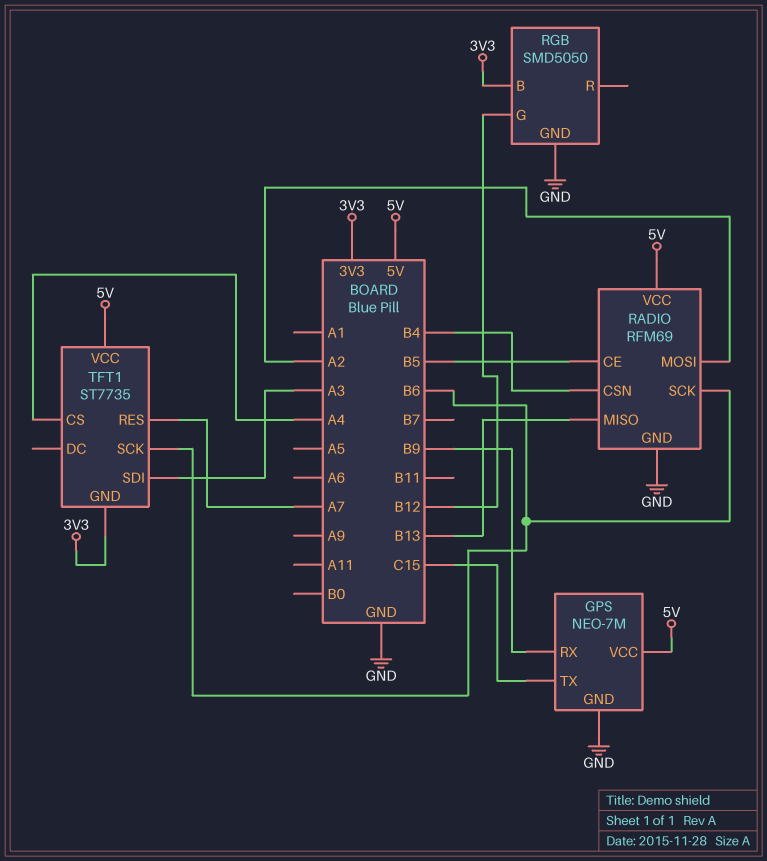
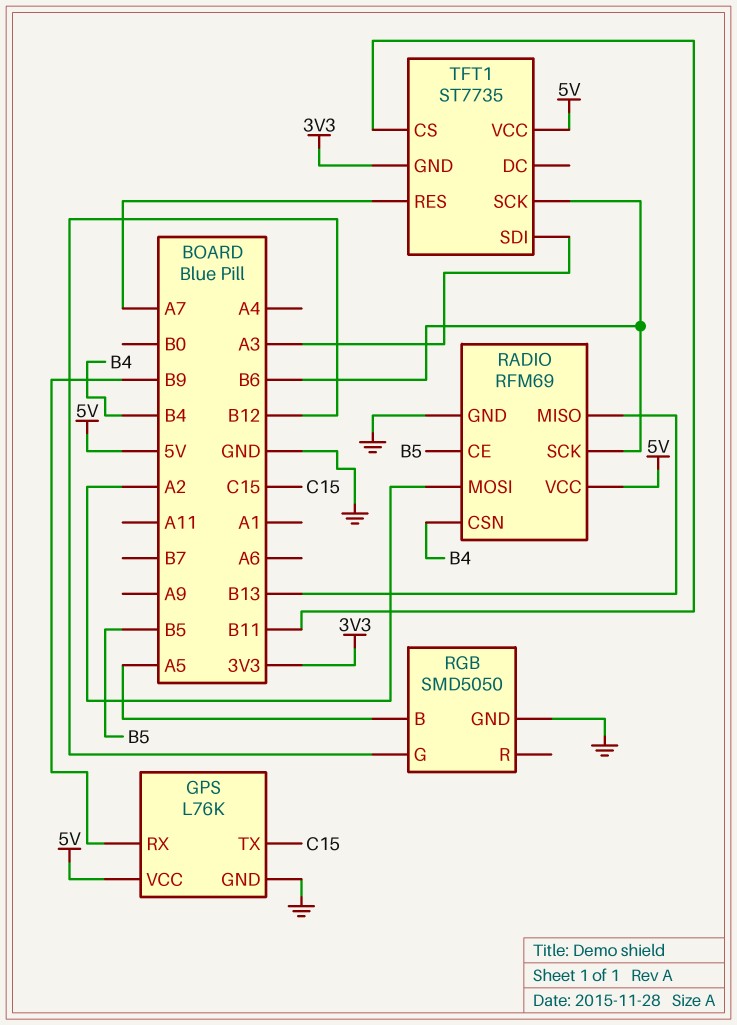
GPS: NEO-7M -> L76K
RGB pin B: 3V3 -> A5
TFT1 pin CS: A4 -> B11

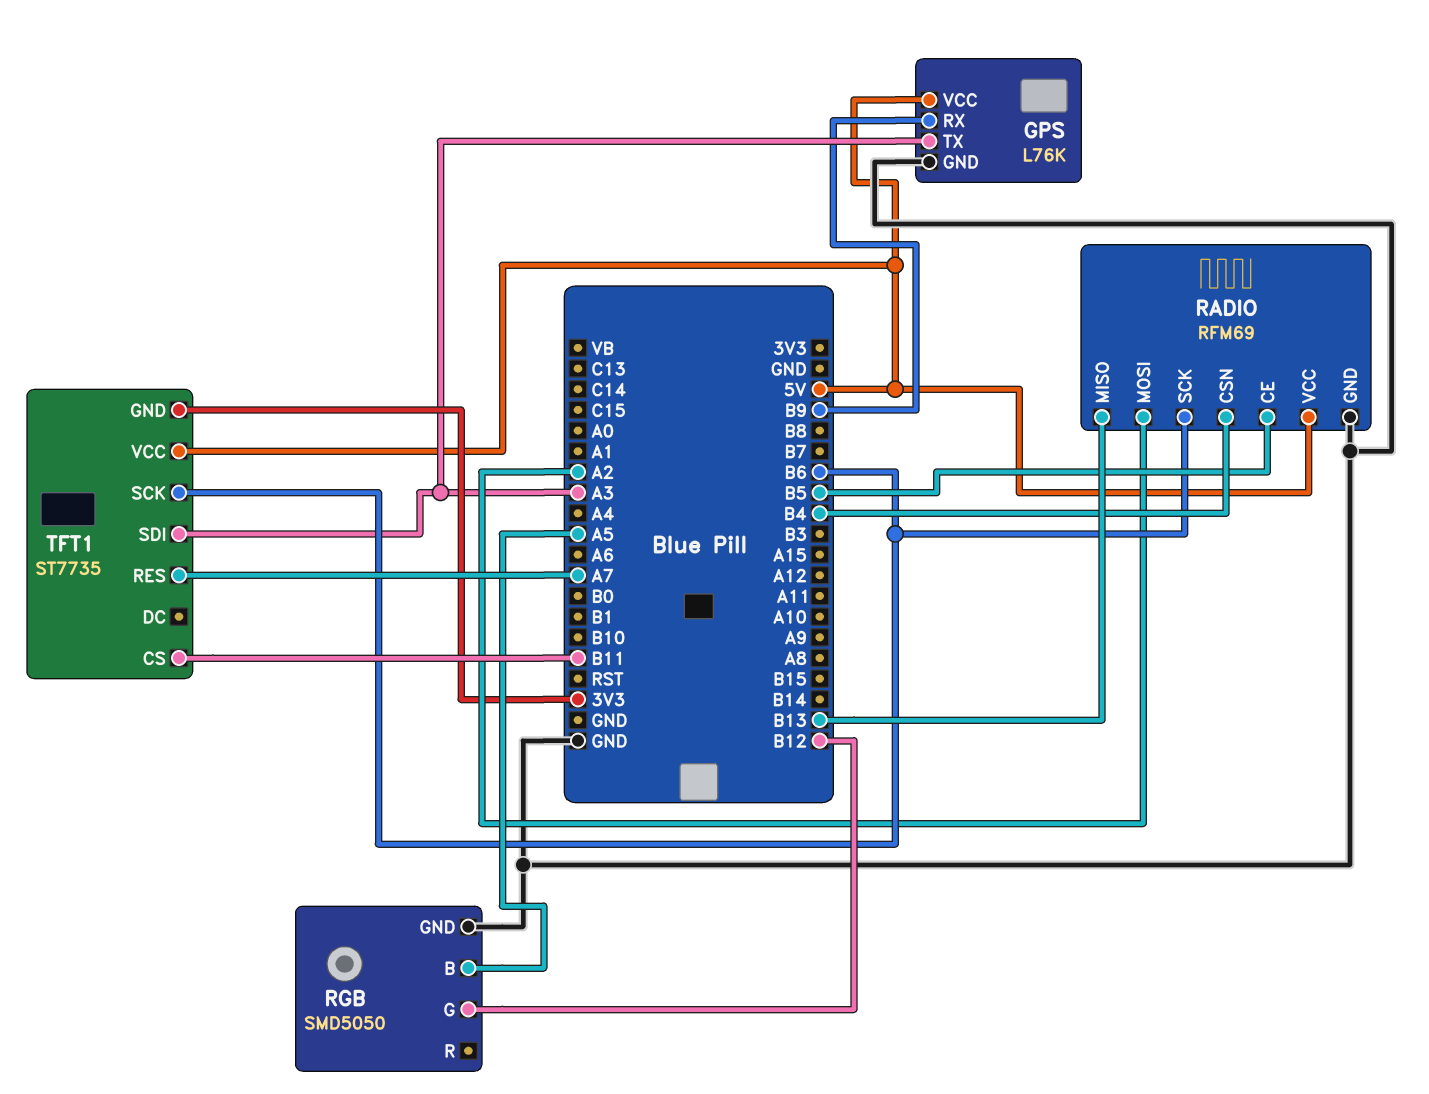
GPS pin TX: C15 -> A3

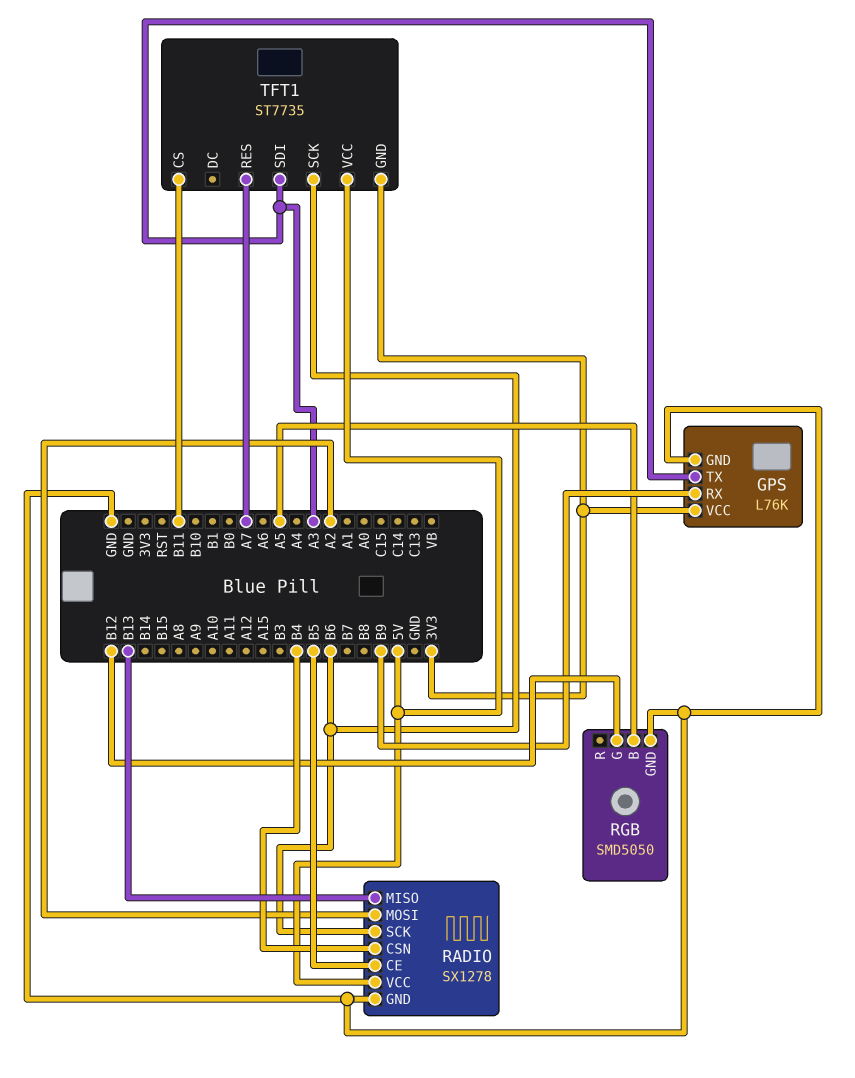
GPS pin VCC: 5V -> 3V3
RADIO: RFM69 -> SX1278

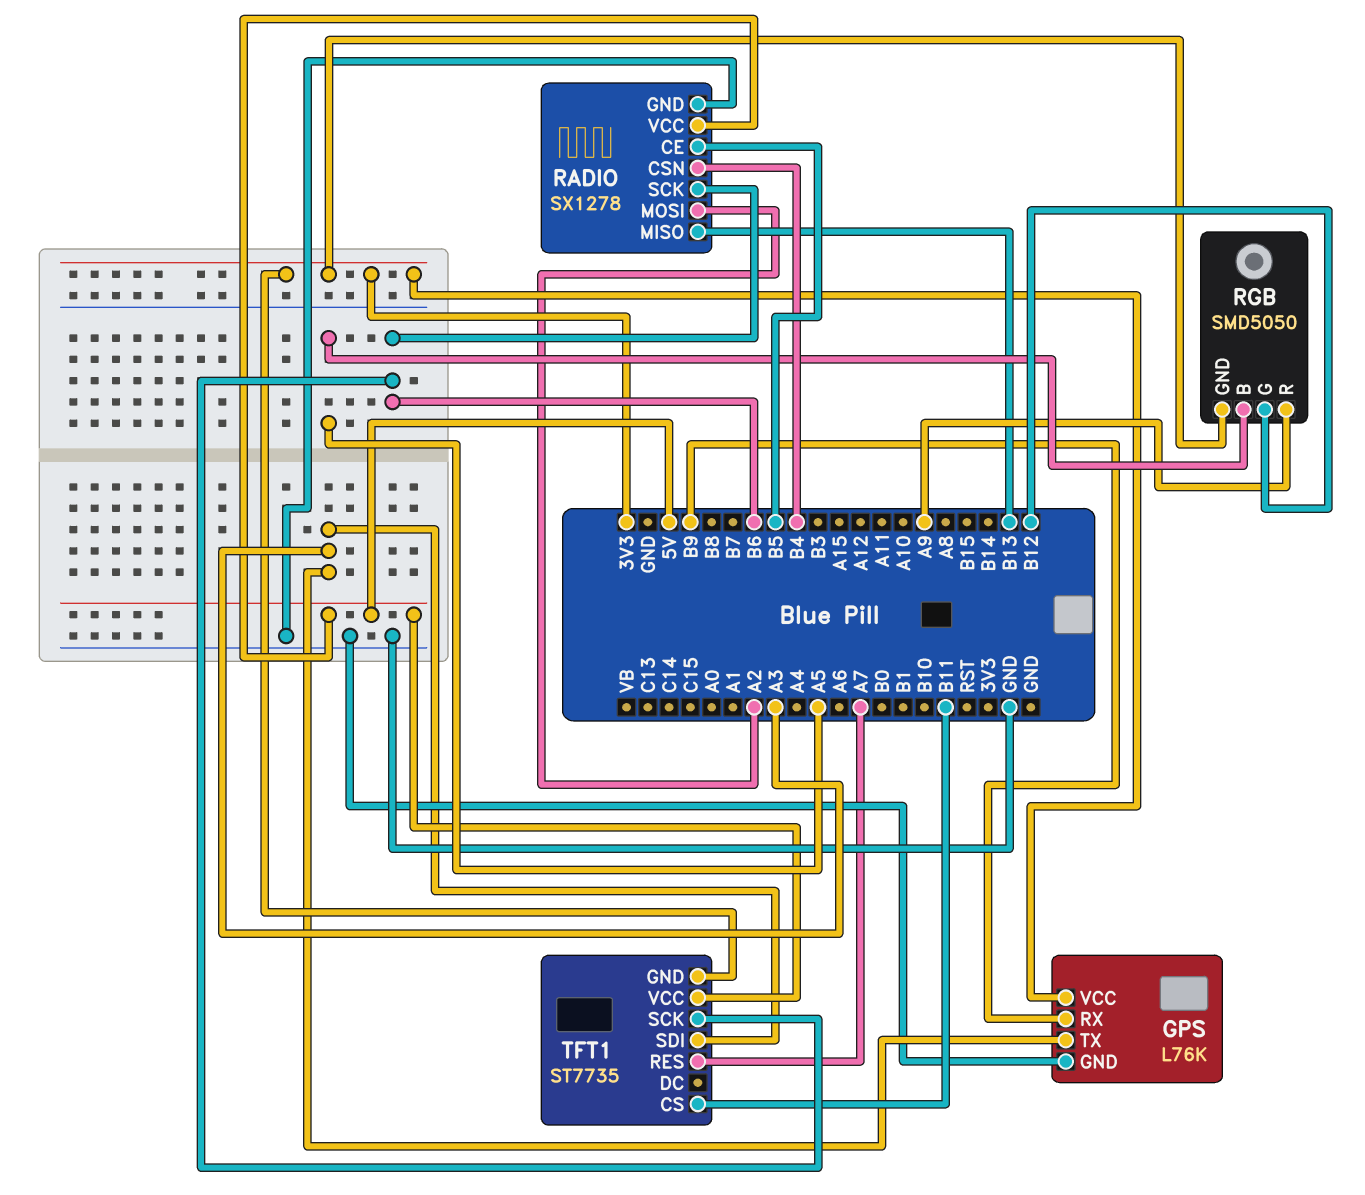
RGB pin GND: GND -> 3V3
RGB pin R: none -> A9

